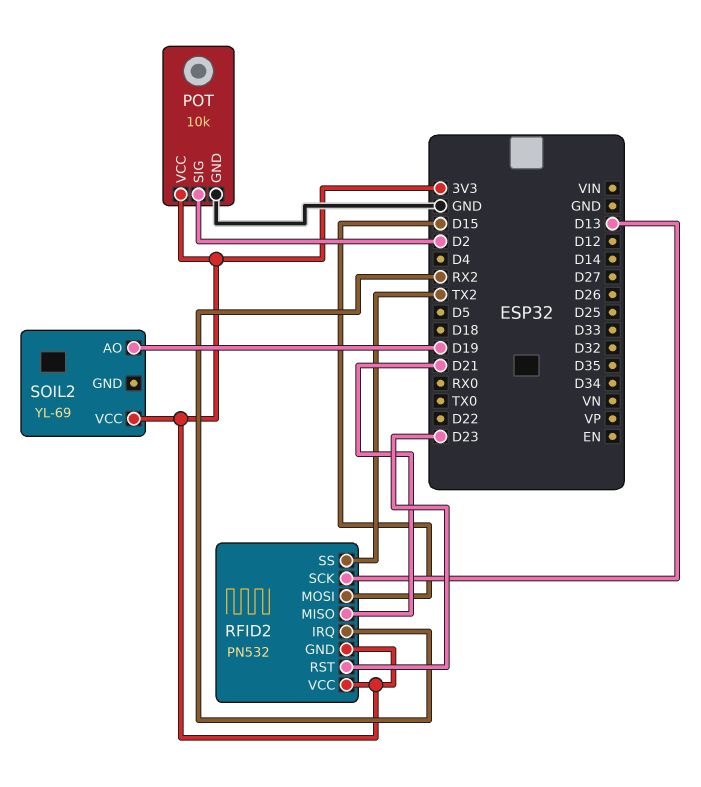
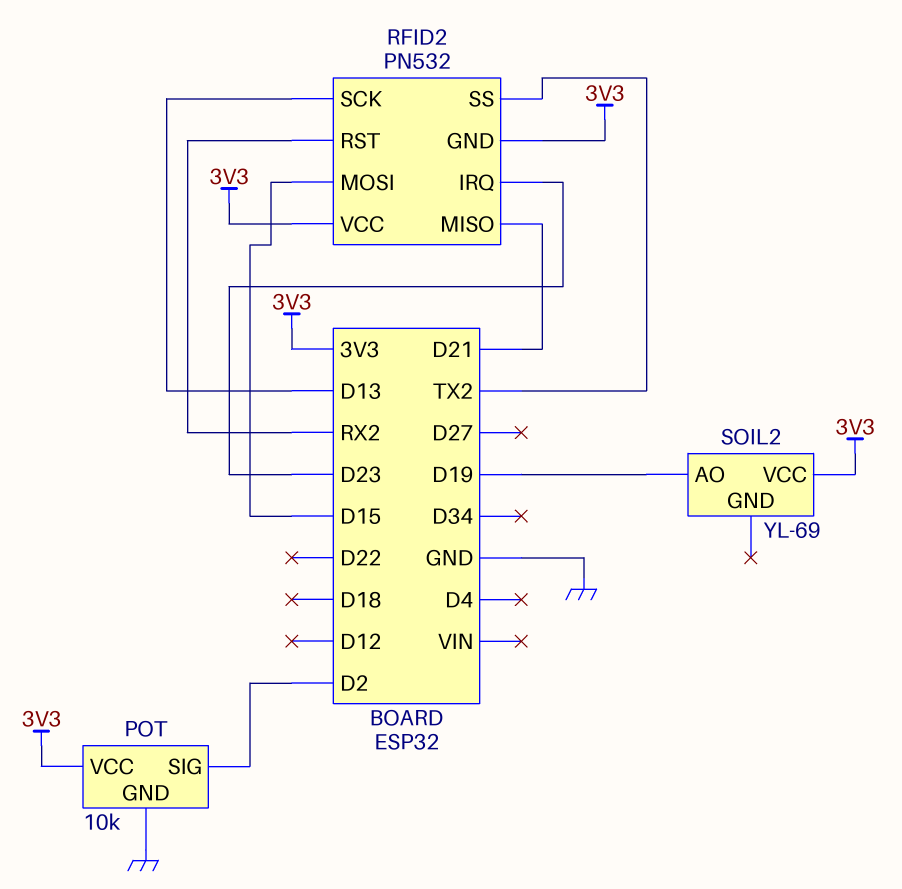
RFID2 pin IRQ: RX2 -> D23
RFID2 pin RST: D23 -> RX2

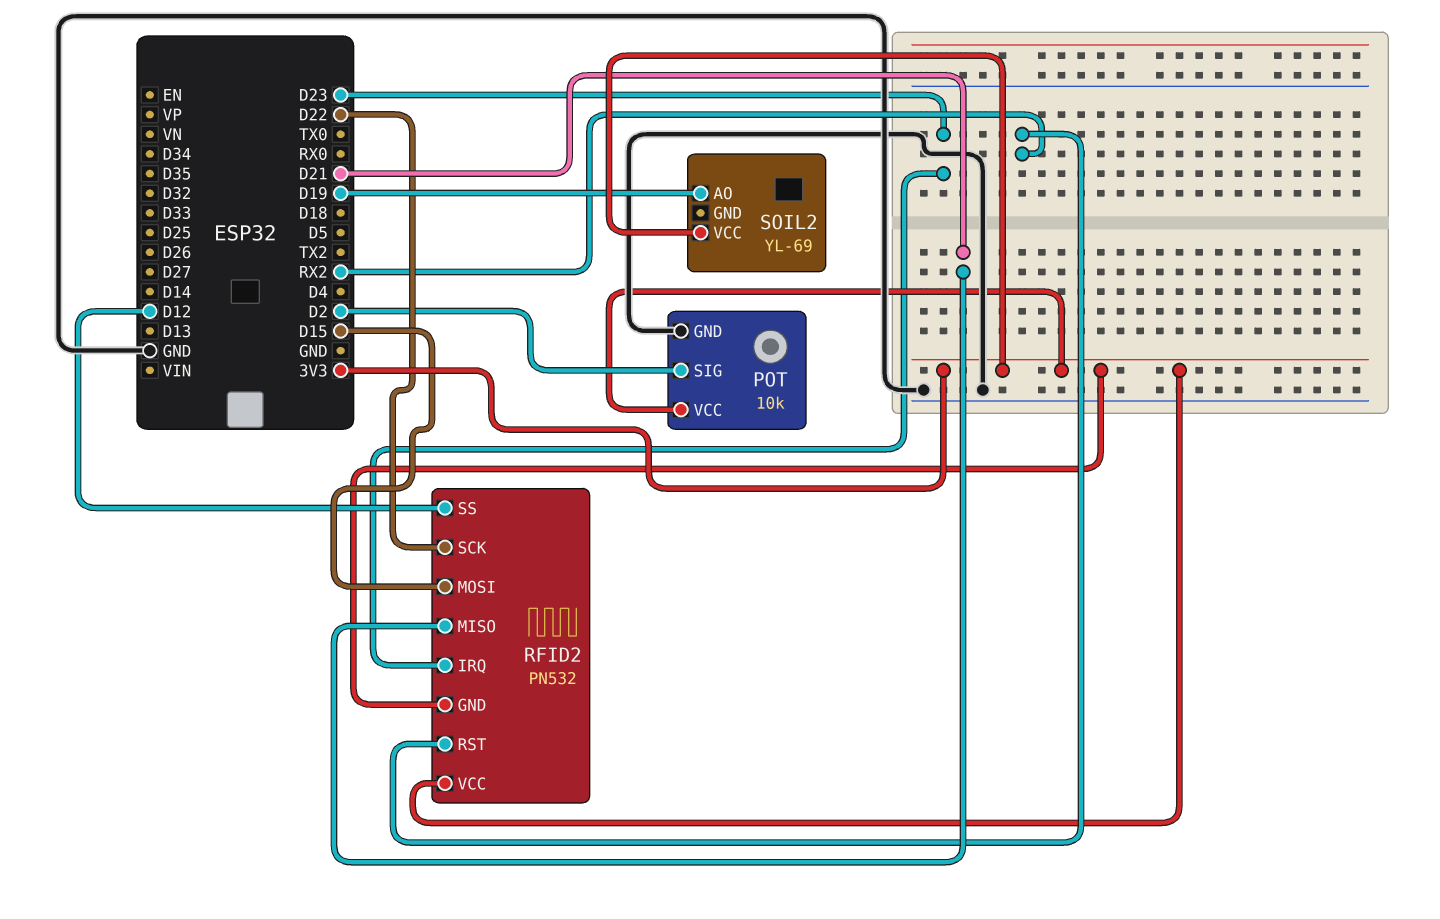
RFID2 pin SCK: D13 -> D22
RFID2 pin SS: TX2 -> D12

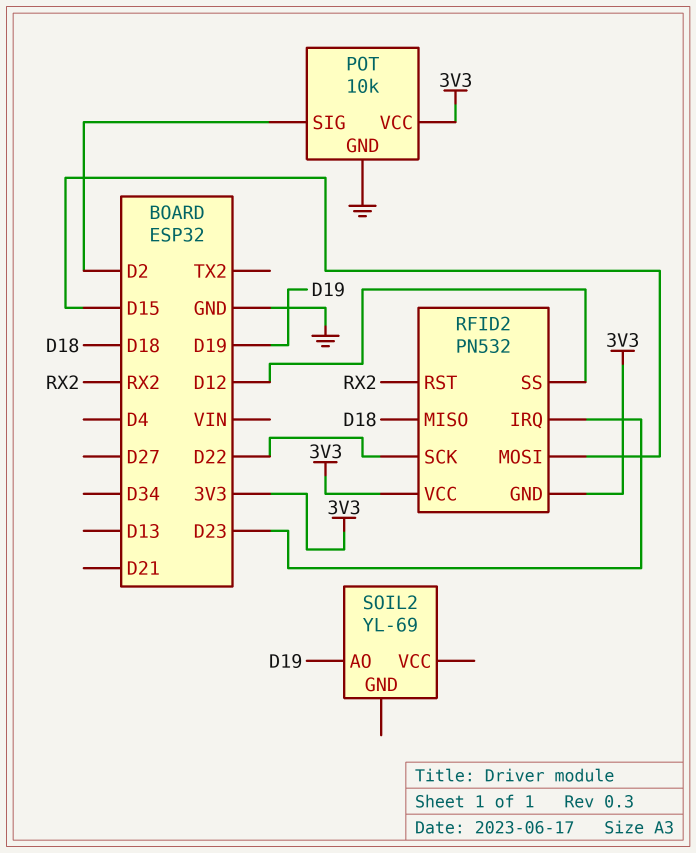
RFID2 pin MISO: D21 -> D18
SOIL2 pin VCC: 3V3 -> none

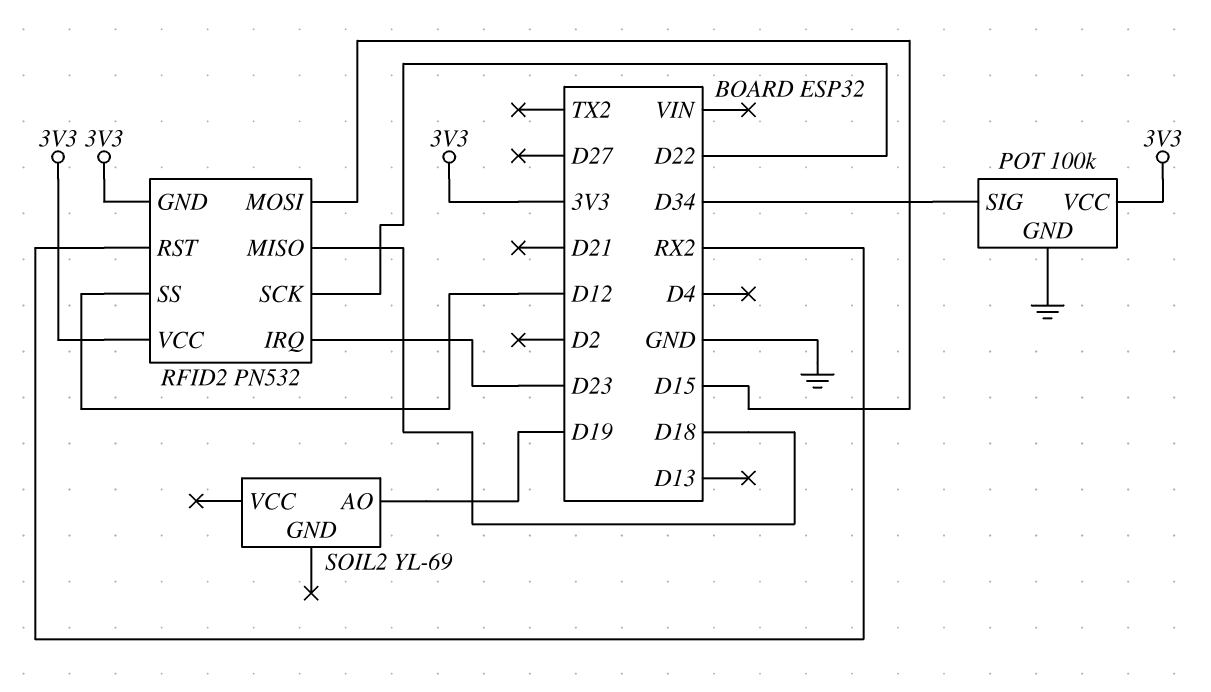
POT: 10k -> 100k
POT pin SIG: D2 -> D34

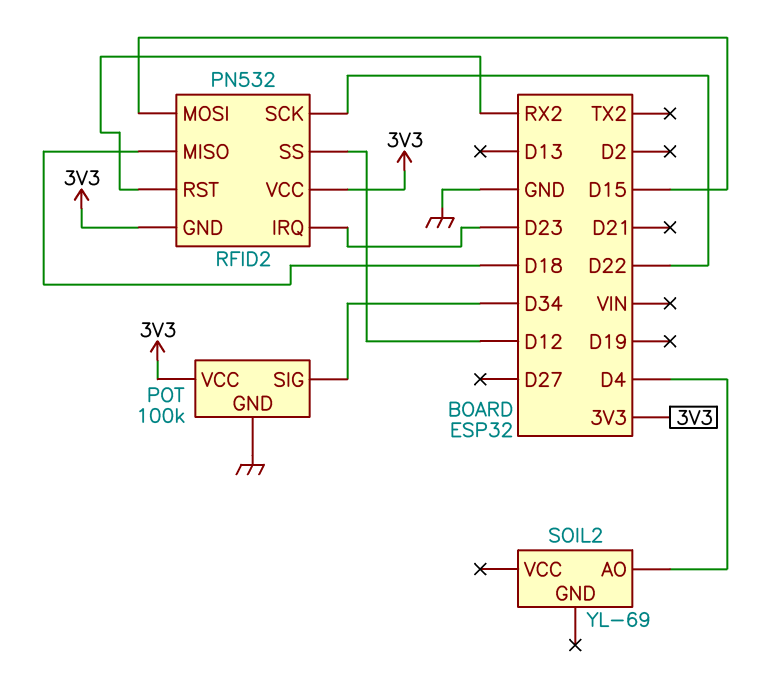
SOIL2 pin AO: D19 -> D4

